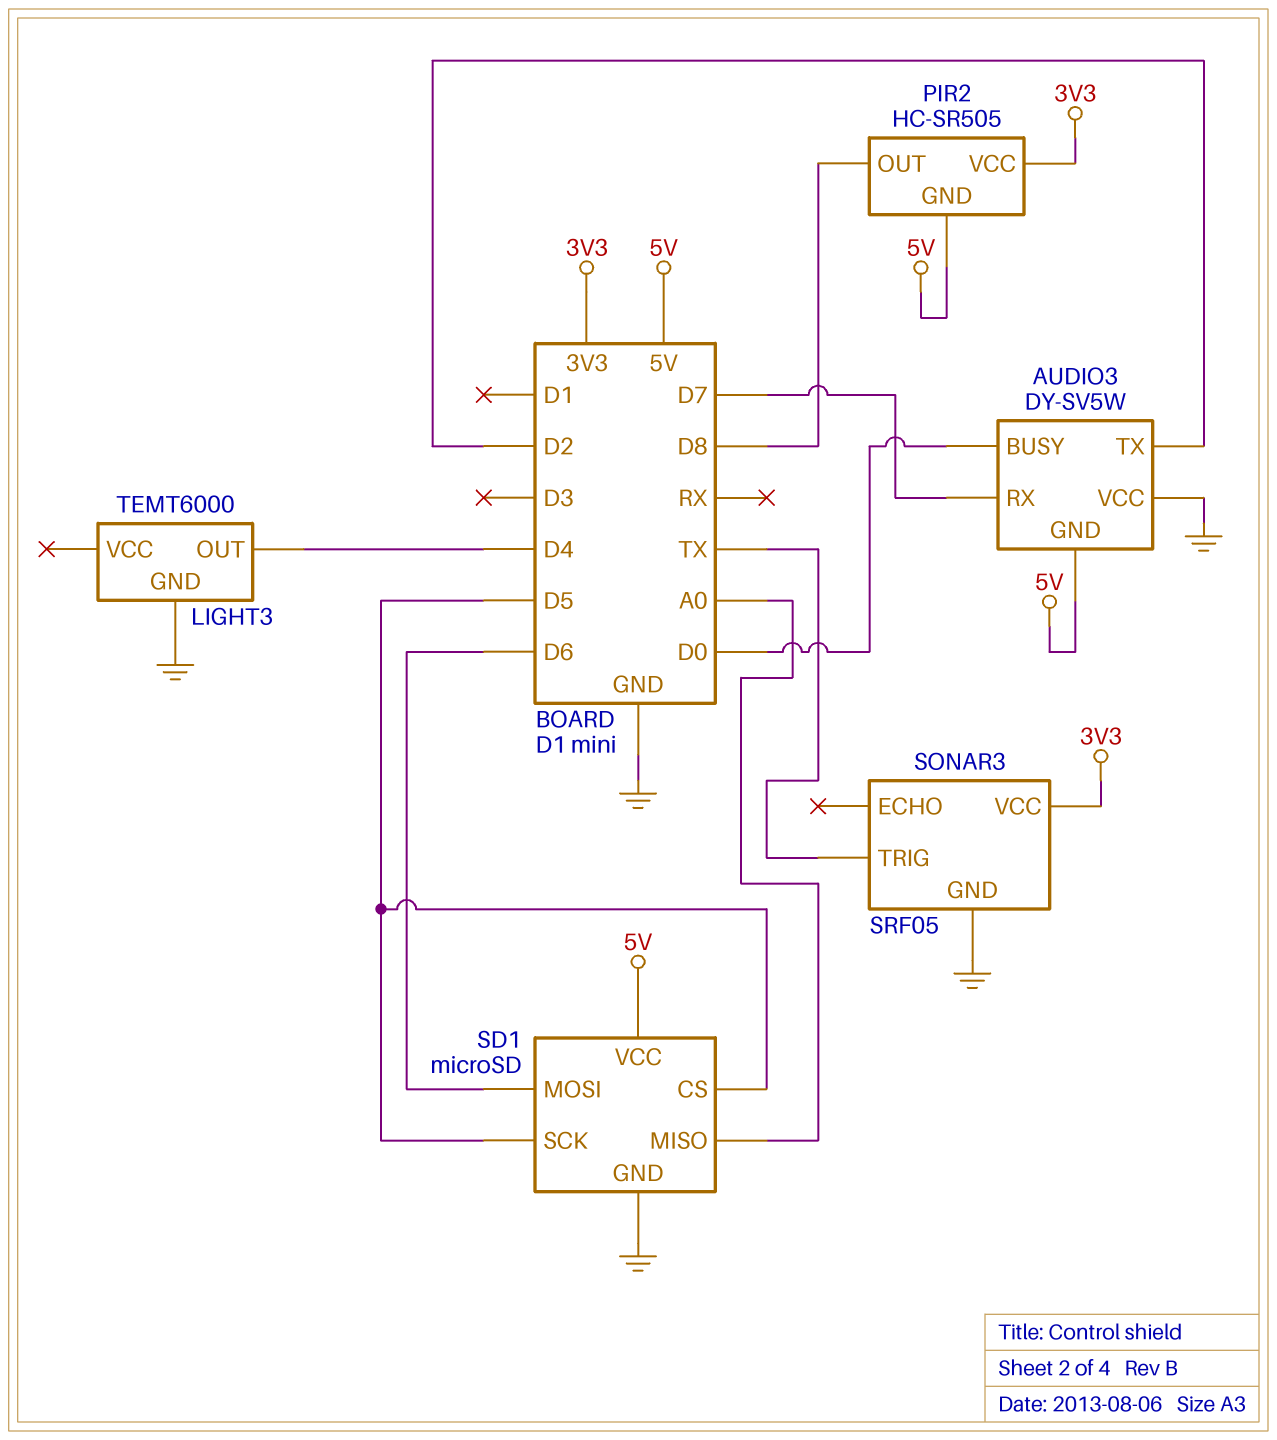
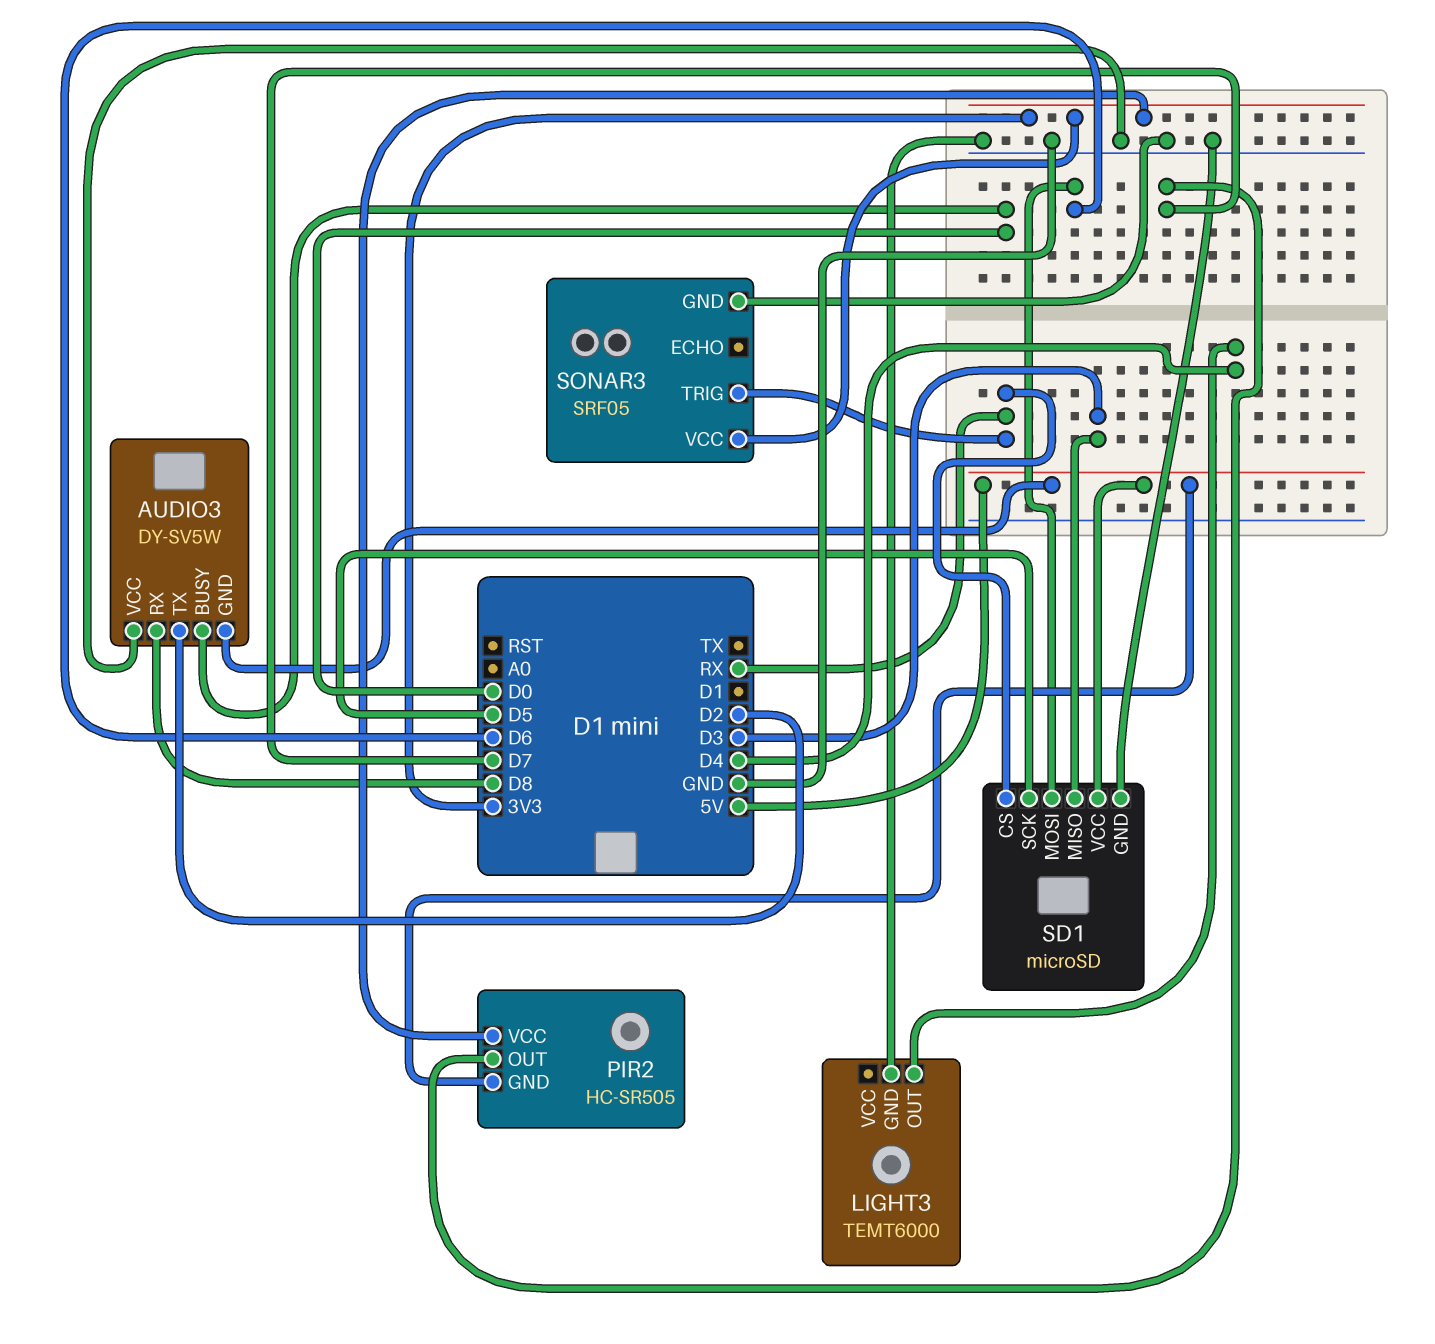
AUDIO3 pin RX: D7 -> D8
PIR2 pin OUT: D8 -> D7
SD1 pin CS: D5 -> RX
SD1 pin MISO: A0 -> D3
SONAR3 pin TRIG: TX -> RX

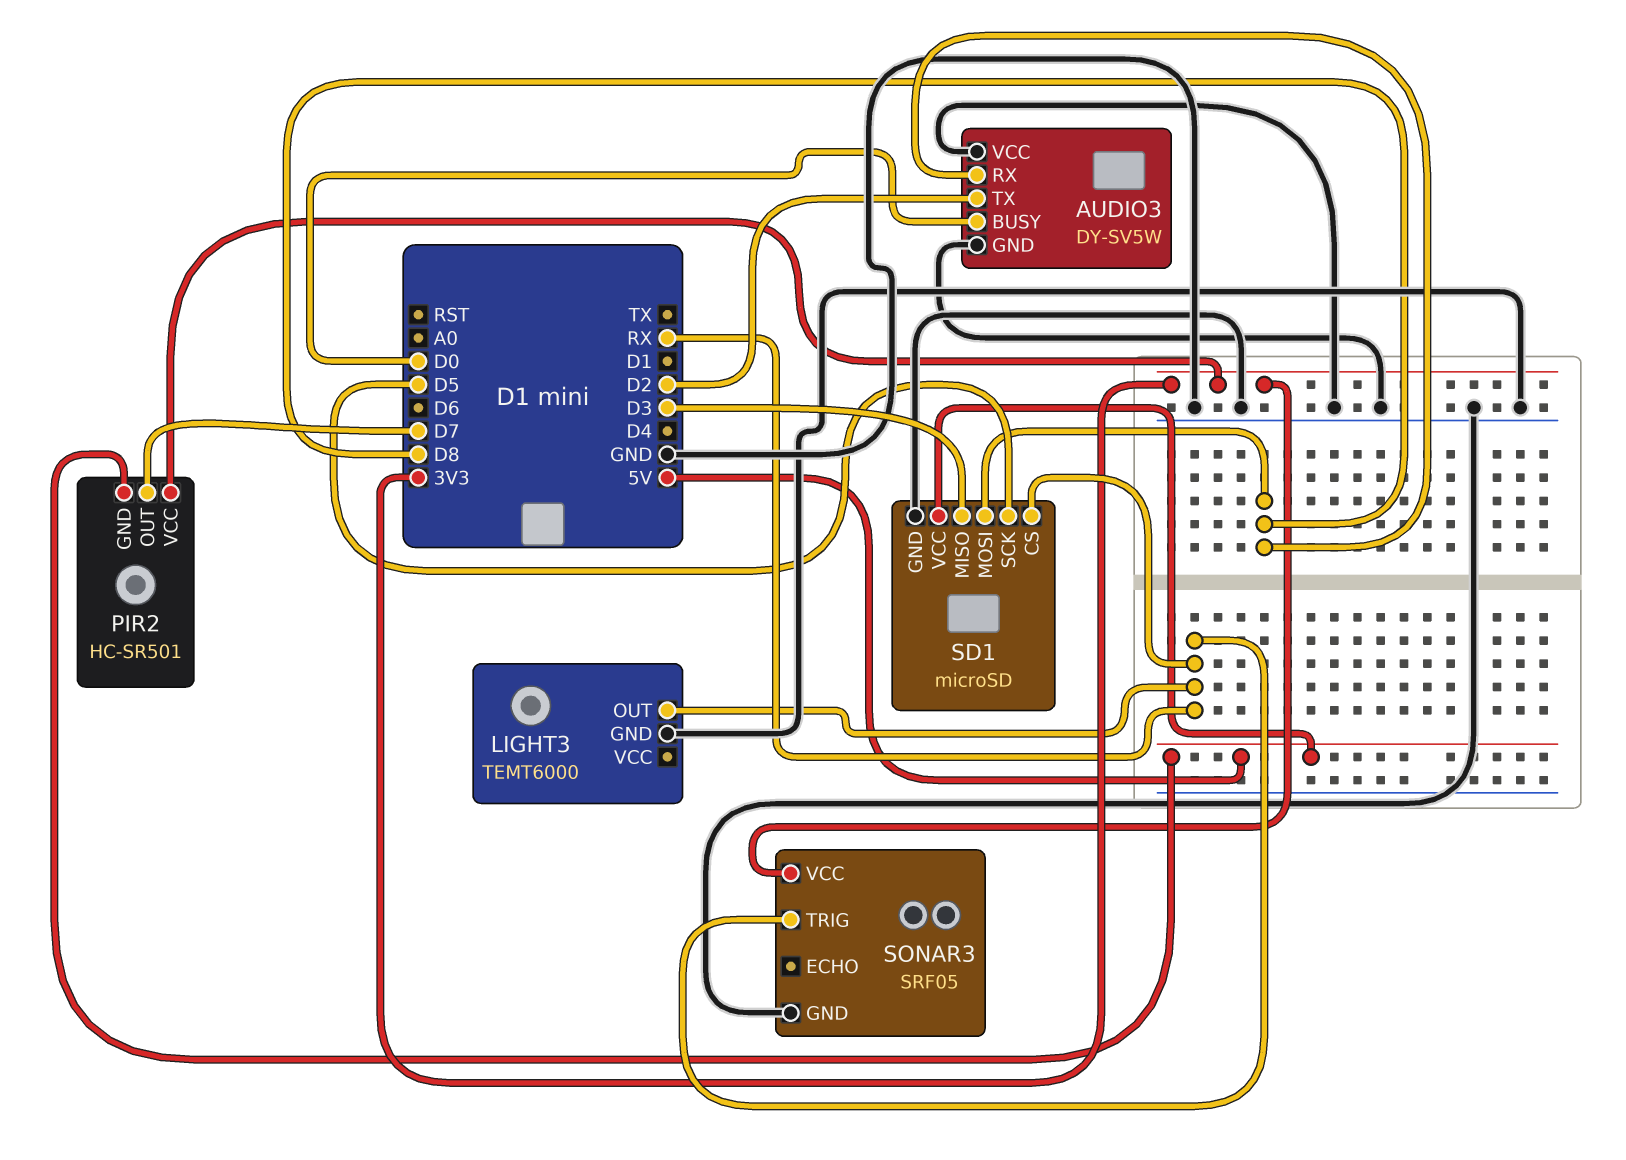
AUDIO3 pin GND: 5V -> GND
LIGHT3 pin OUT: D4 -> RX
PIR2: HC-SR505 -> HC-SR501
SD1 pin MOSI: D6 -> D8

